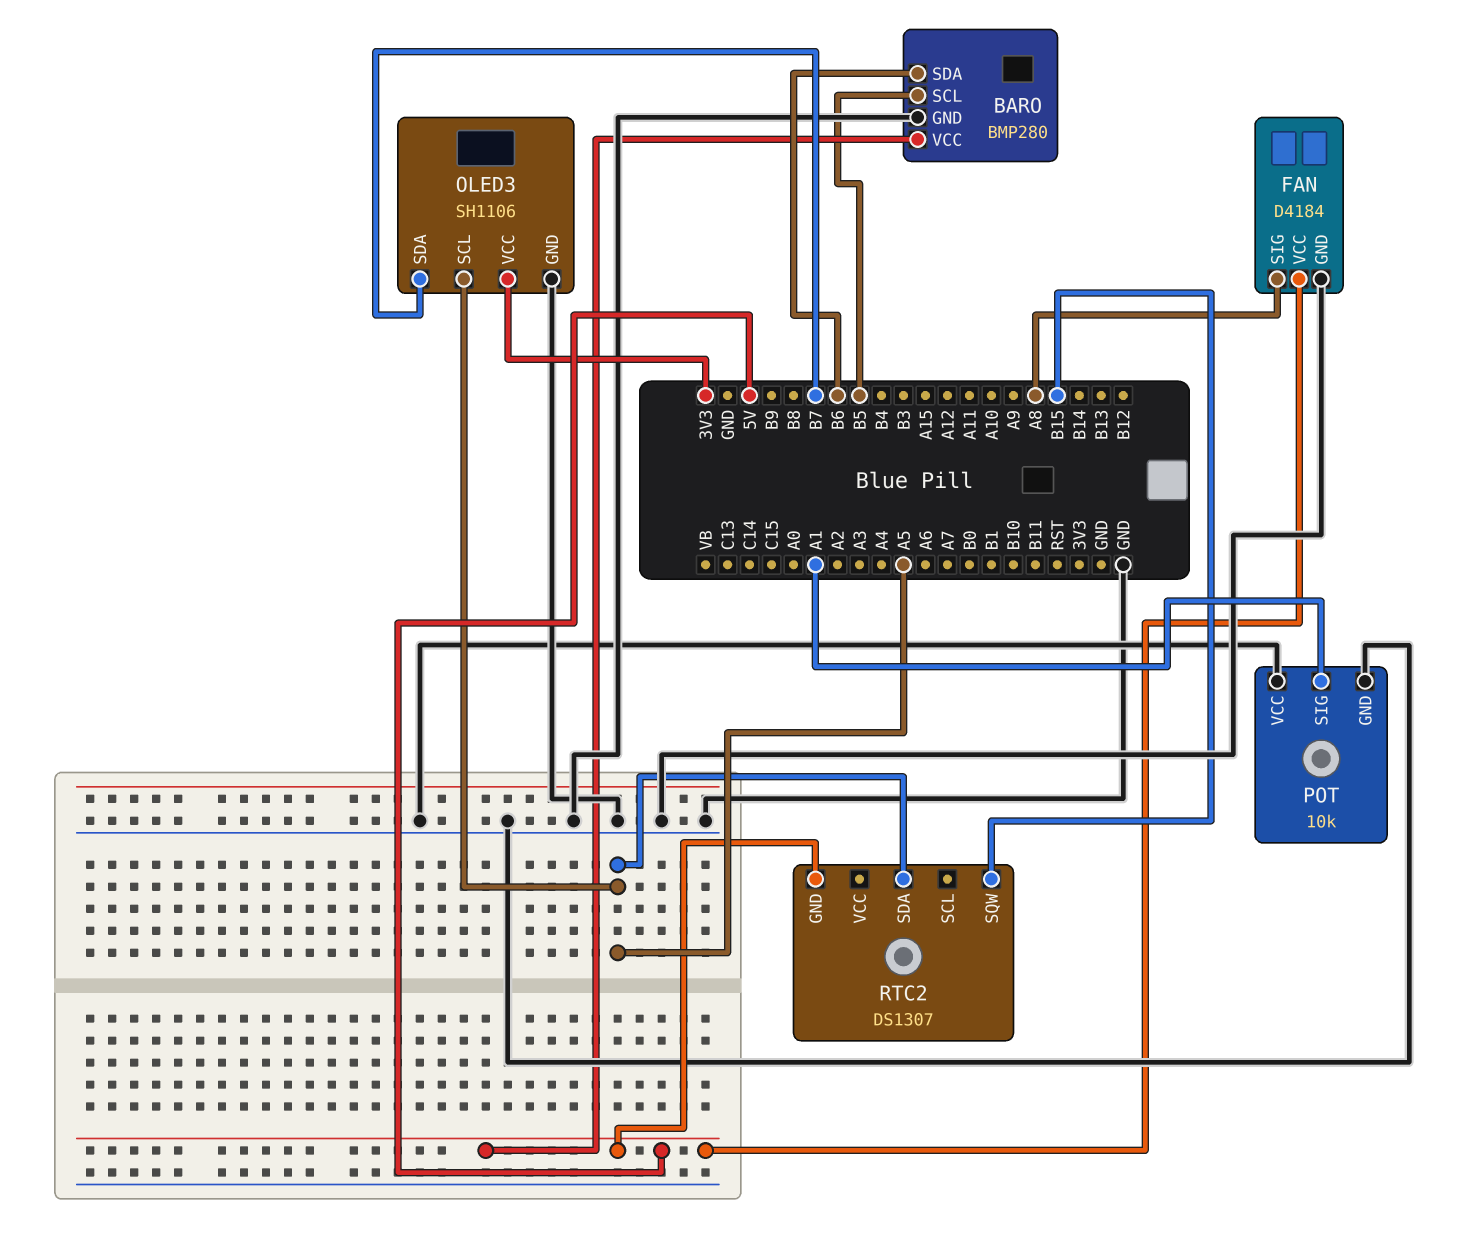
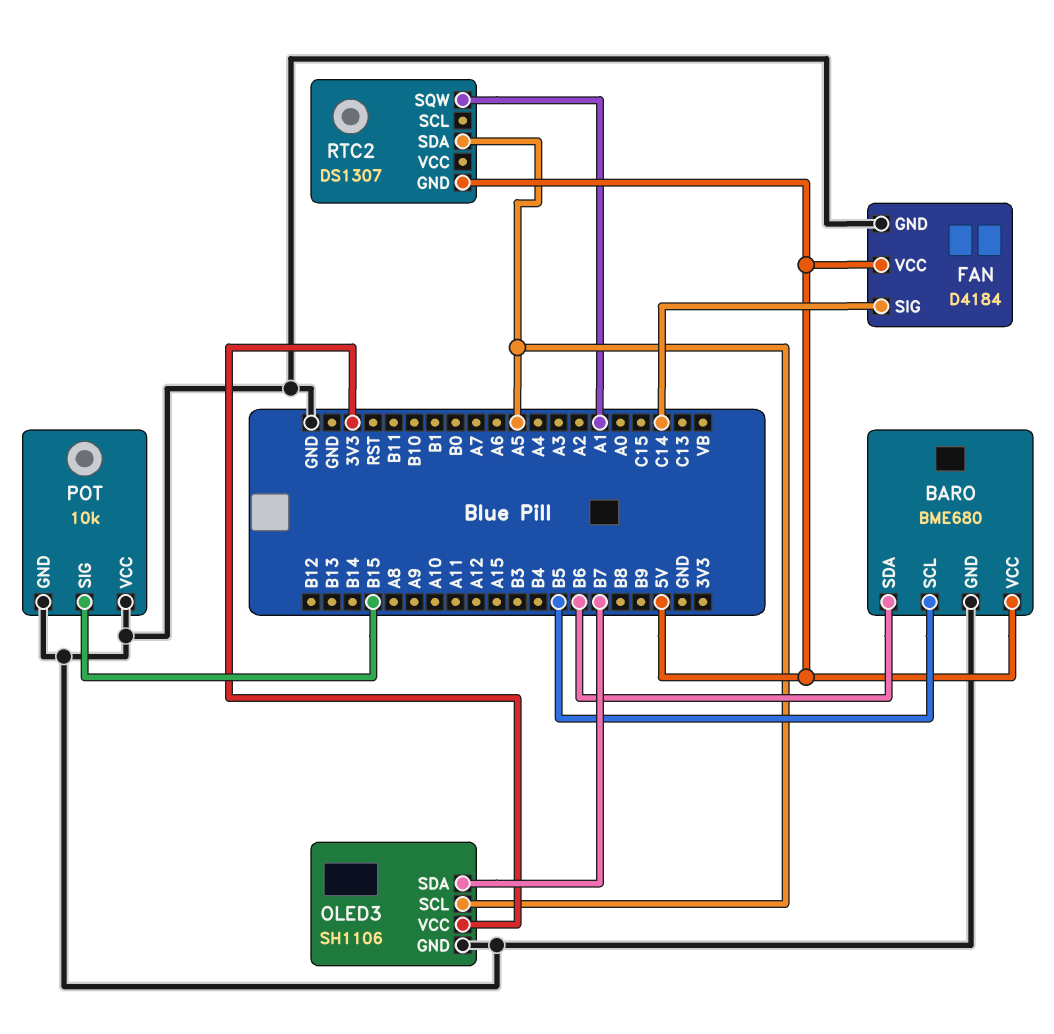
BARO: BMP280 -> BME680
FAN pin SIG: A8 -> C14
POT pin SIG: A1 -> B15
RTC2 pin SQW: B15 -> A1

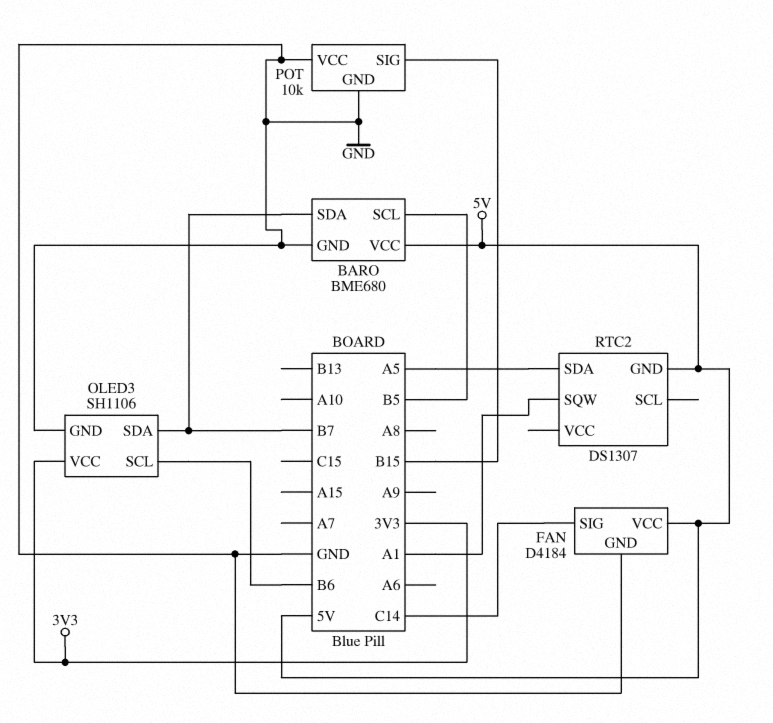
BARO pin SDA: B6 -> B7
OLED3 pin SCL: A5 -> B6

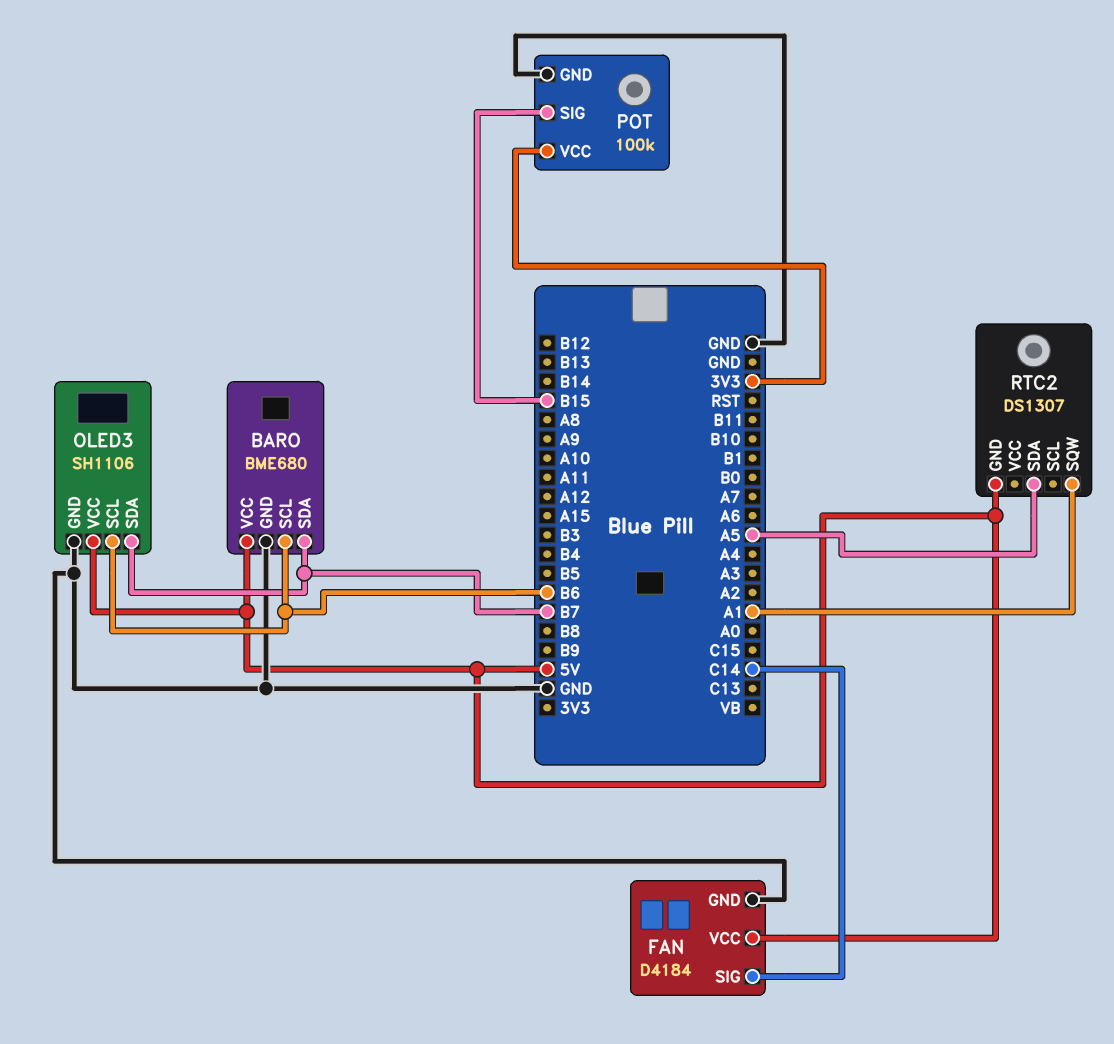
BARO pin SCL: B5 -> B6
OLED3 pin VCC: 3V3 -> 5V
POT: 10k -> 100k
POT pin VCC: GND -> 3V3

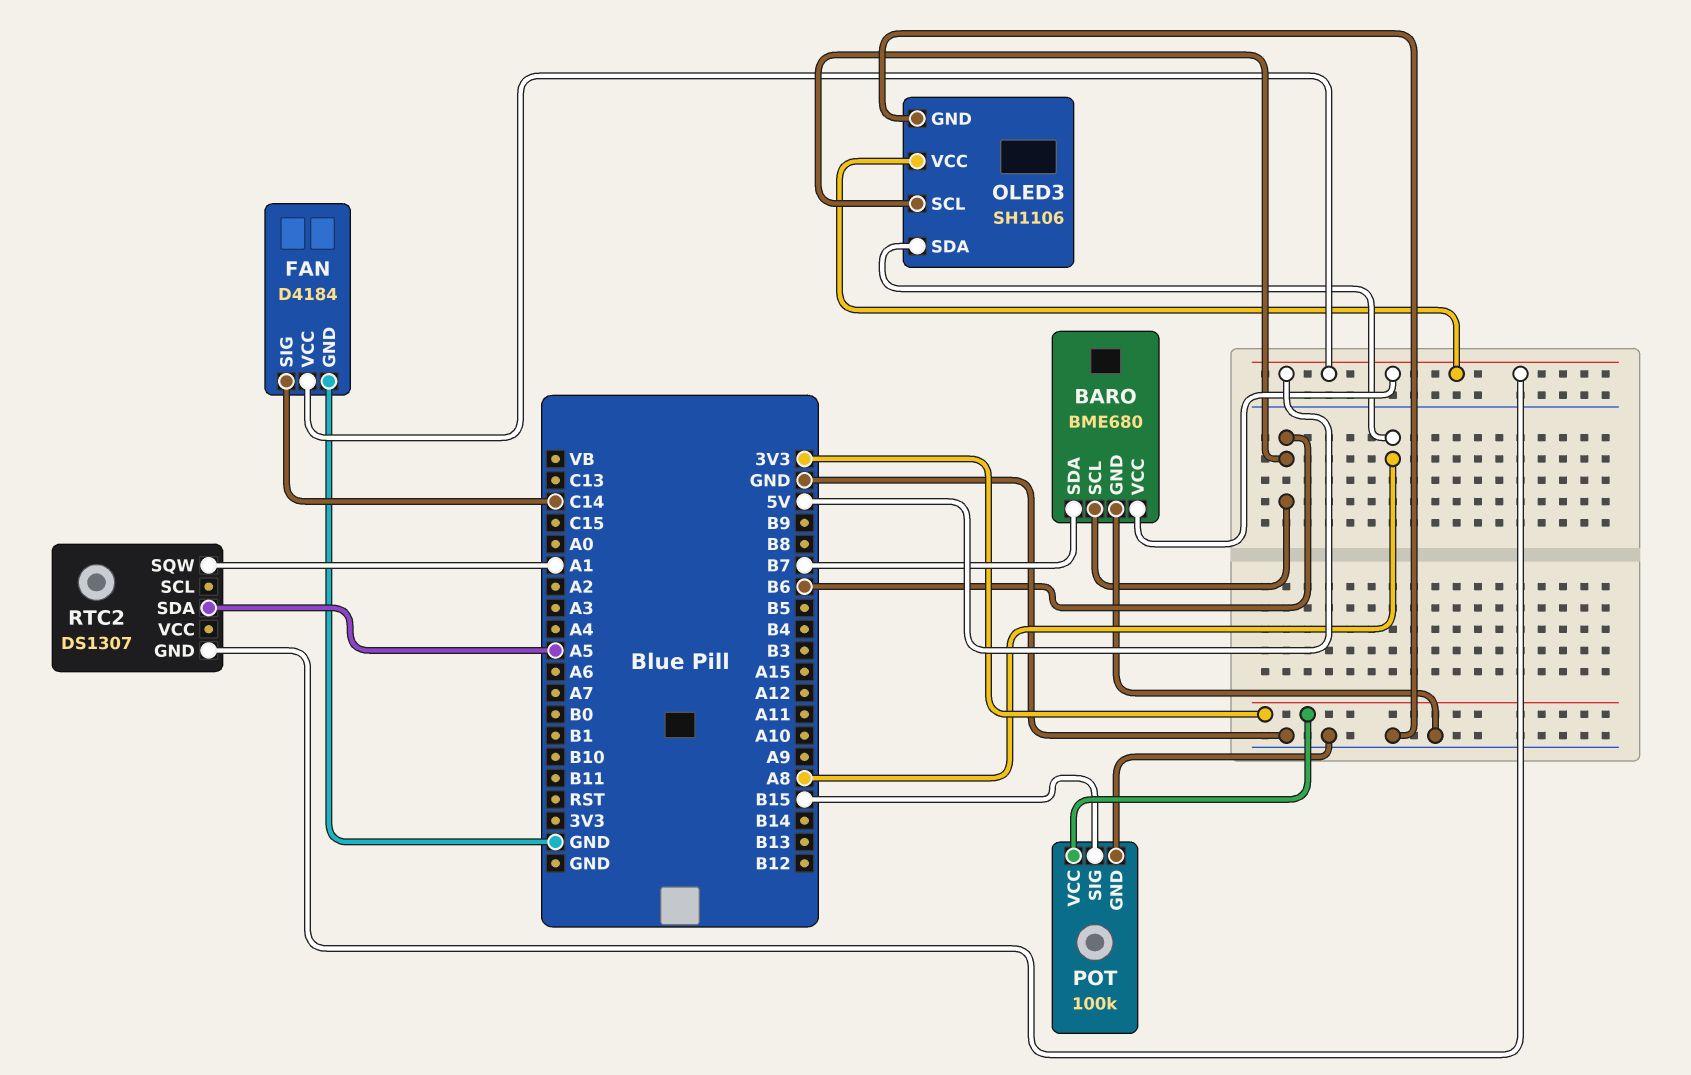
OLED3 pin SDA: B7 -> A8

